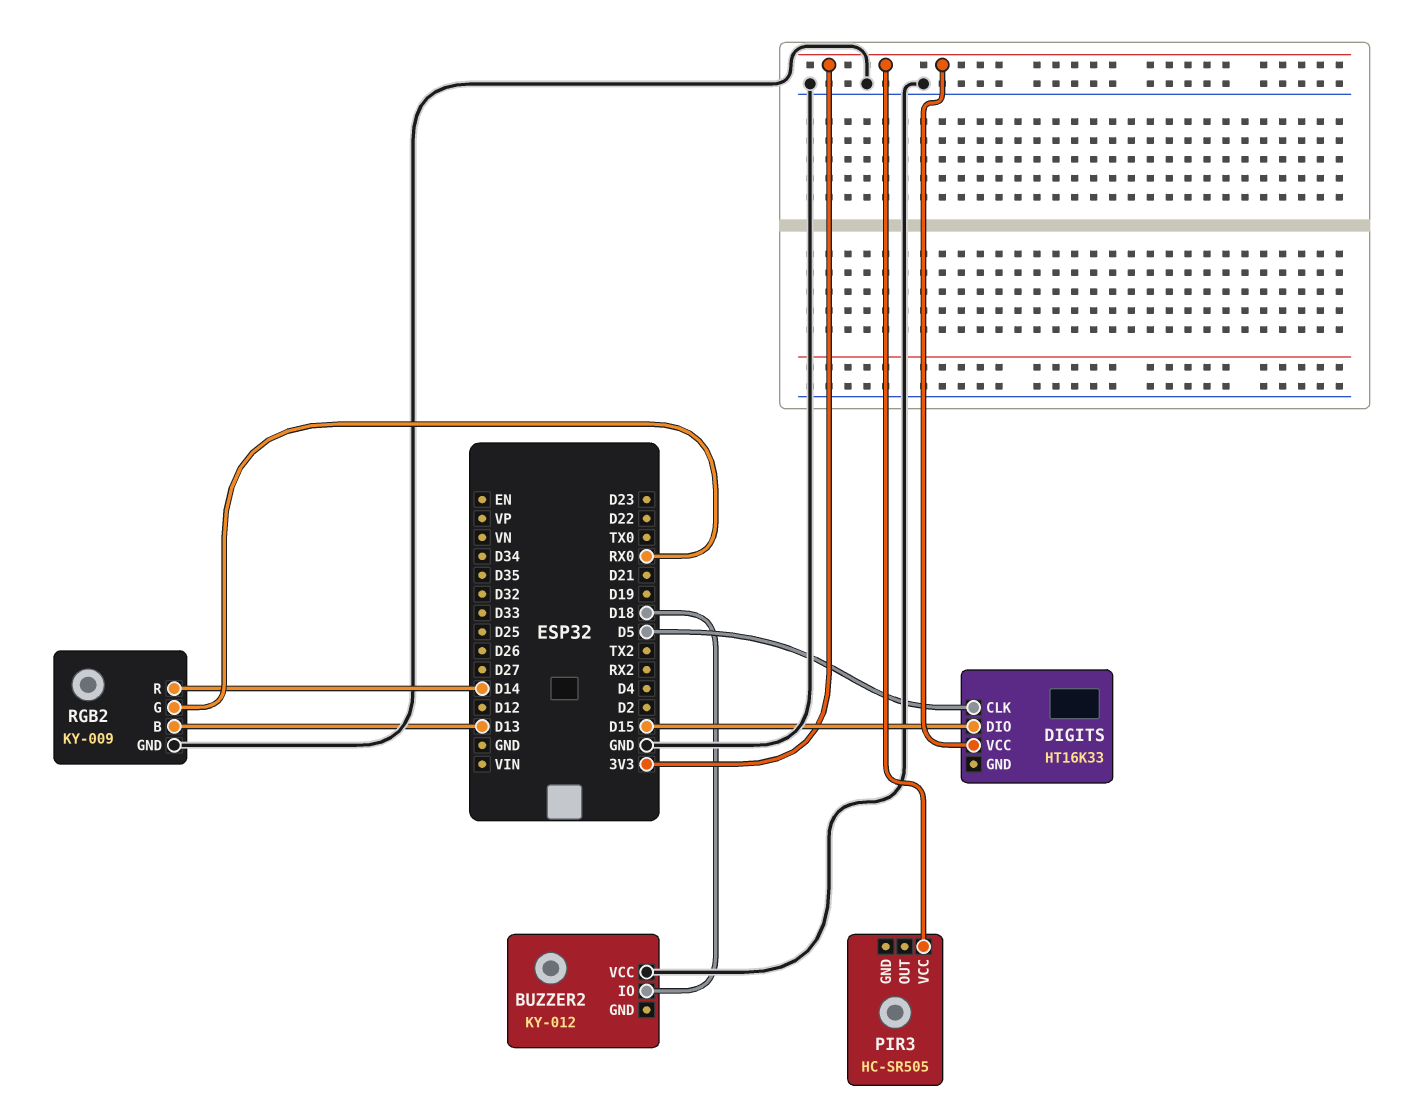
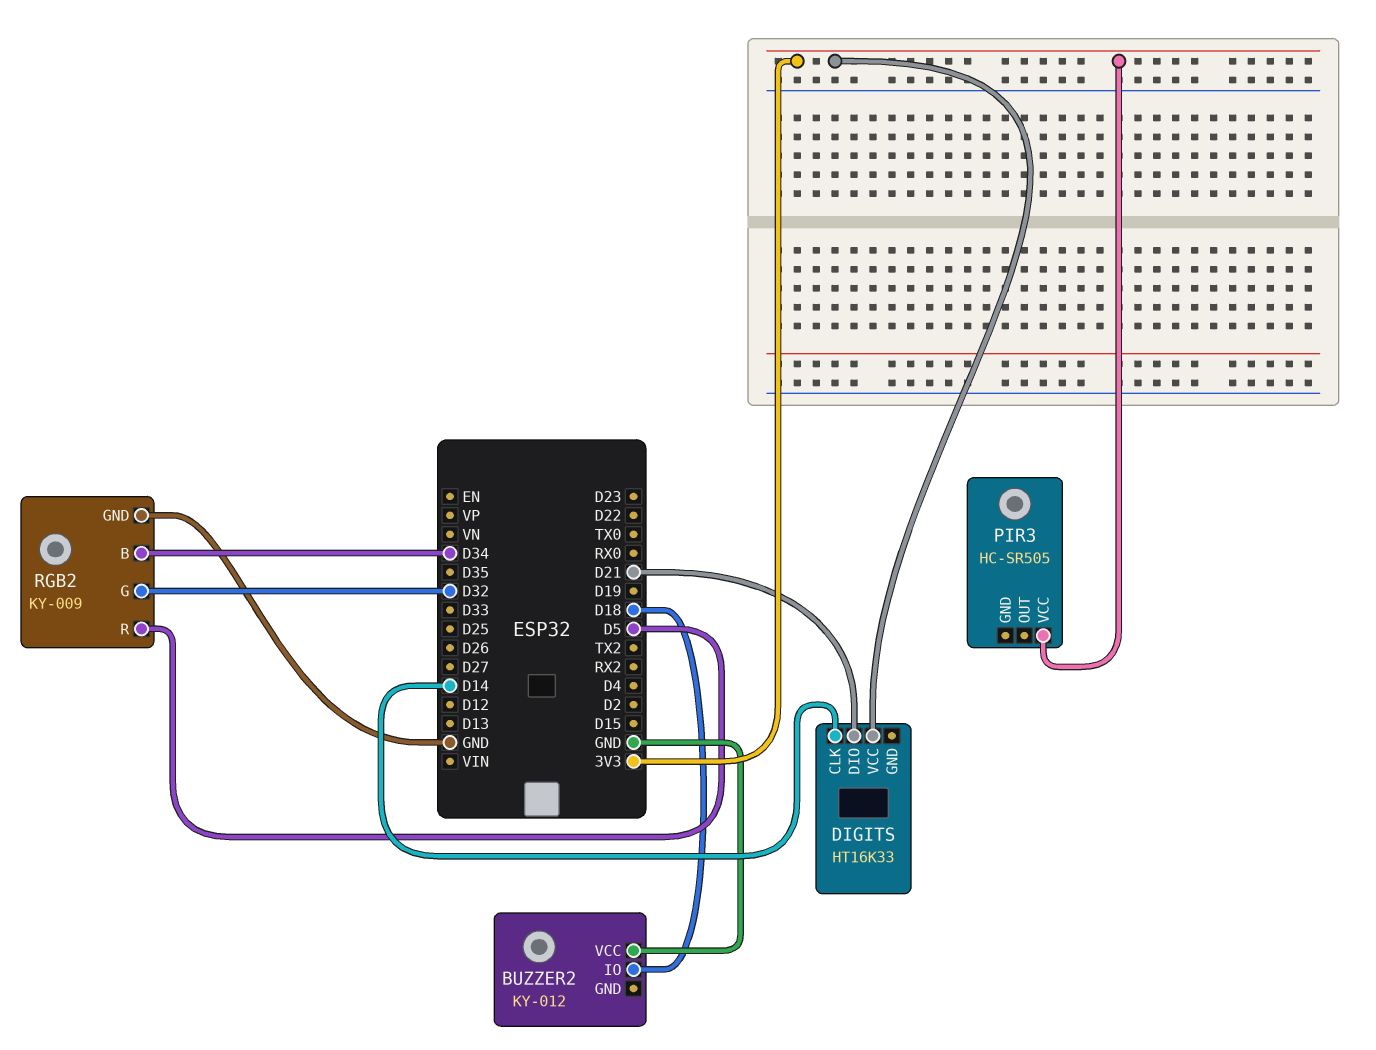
DIGITS pin CLK: D5 -> D14
DIGITS pin DIO: D15 -> D21
RGB2 pin B: D13 -> D34
RGB2 pin G: RX0 -> D32
RGB2 pin R: D14 -> D5

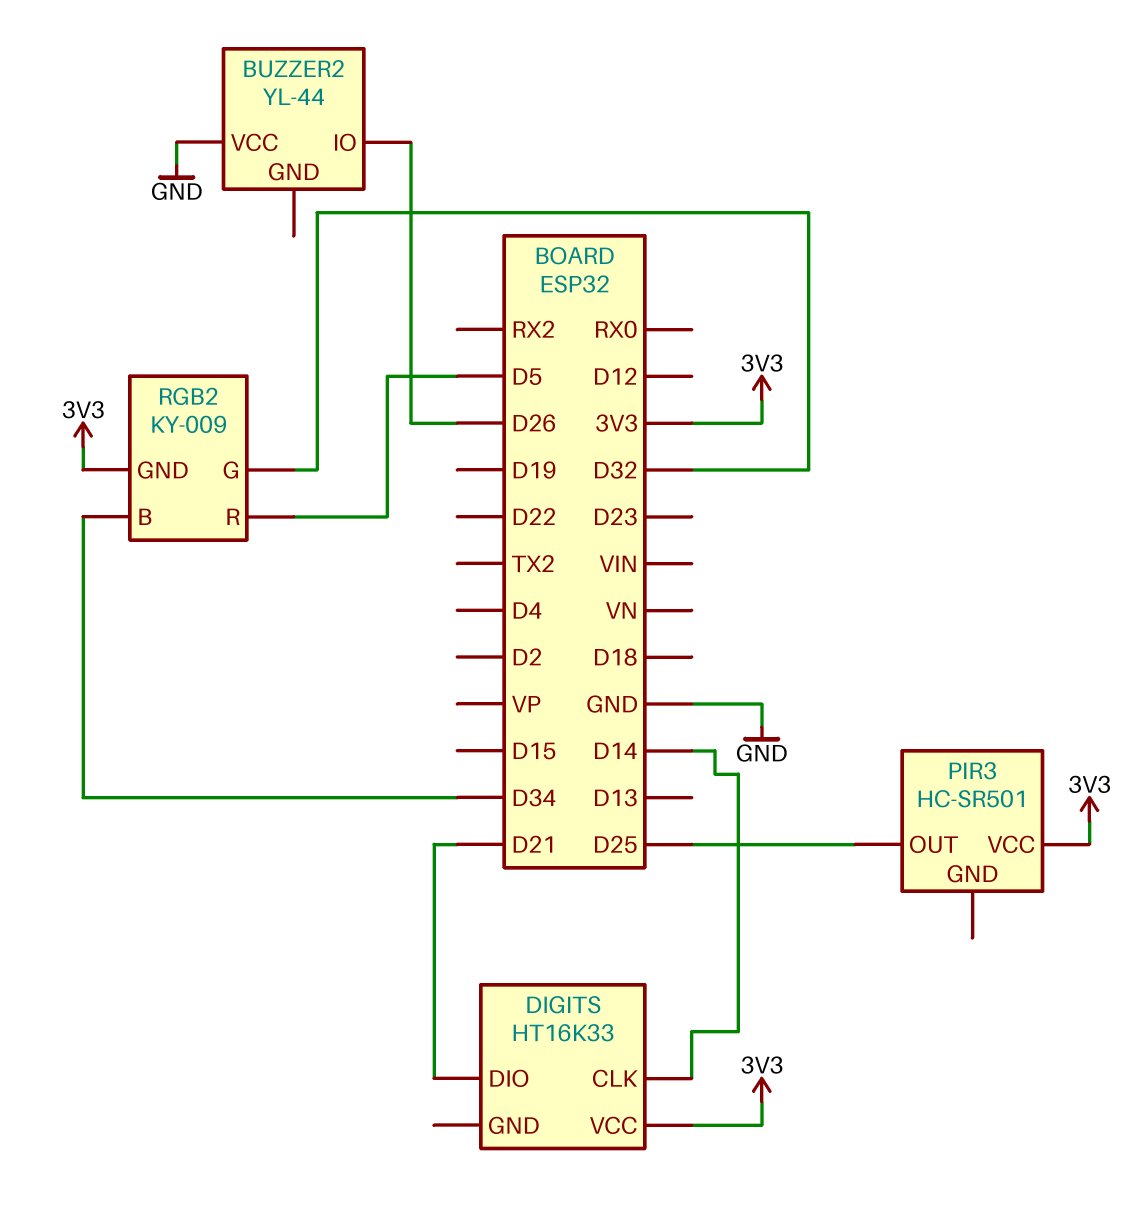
BUZZER2: KY-012 -> YL-44
BUZZER2 pin IO: D18 -> D26
PIR3: HC-SR505 -> HC-SR501
PIR3 pin OUT: none -> D25
RGB2 pin GND: GND -> 3V3

